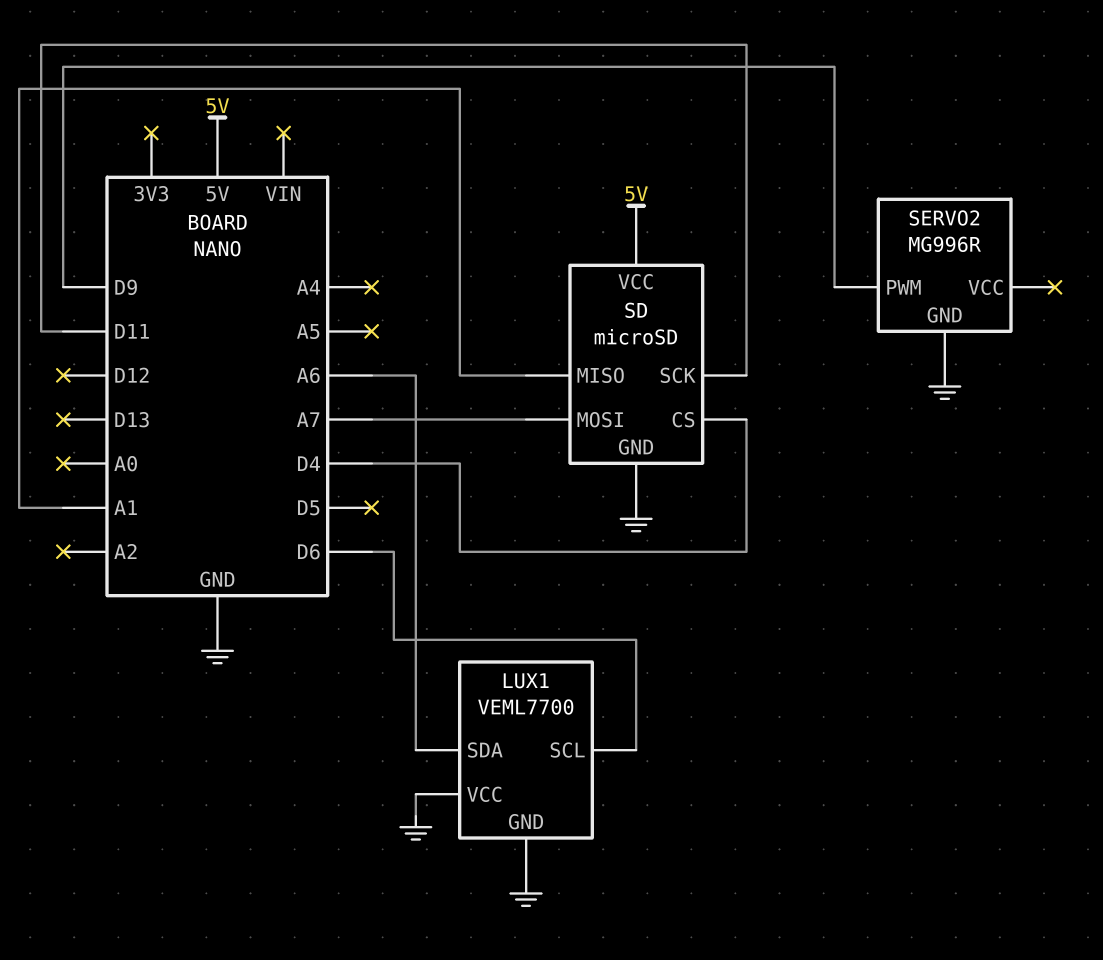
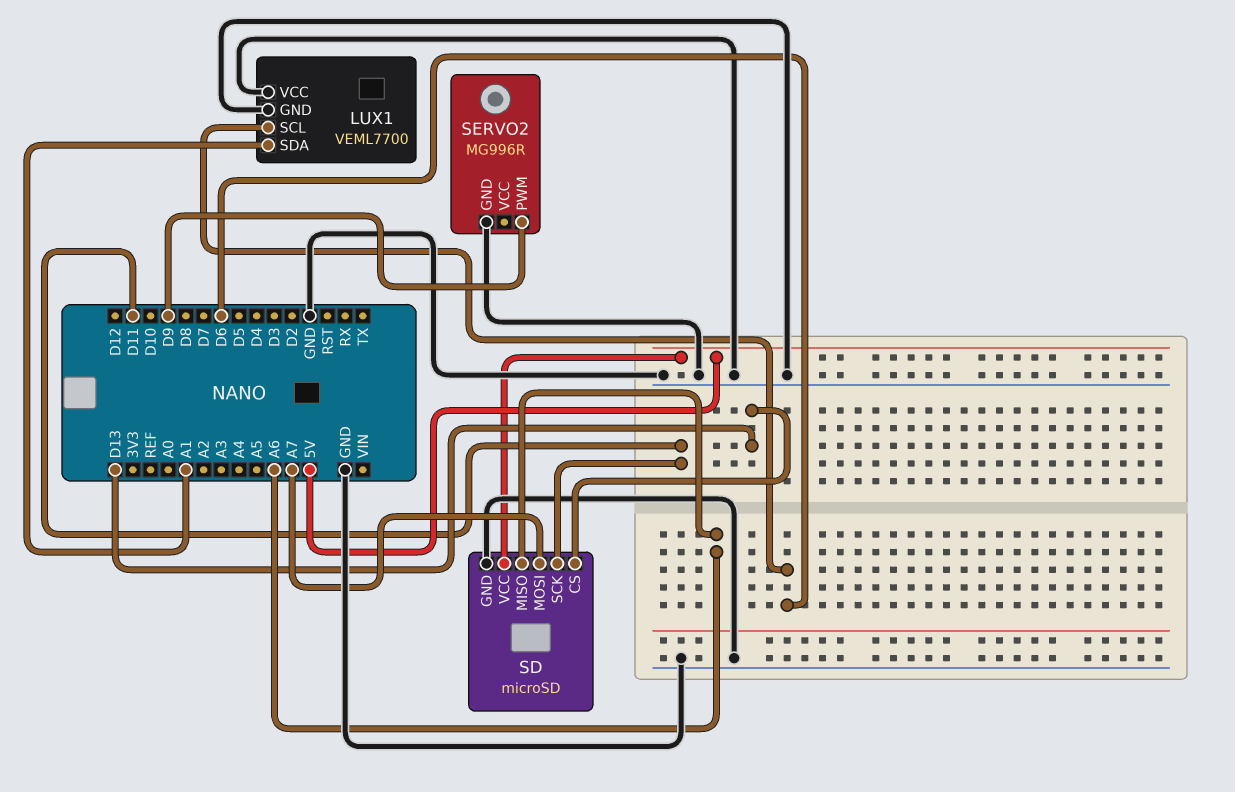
LUX1 pin SDA: A6 -> A1
SD pin CS: D4 -> D13
SD pin MISO: A1 -> A6

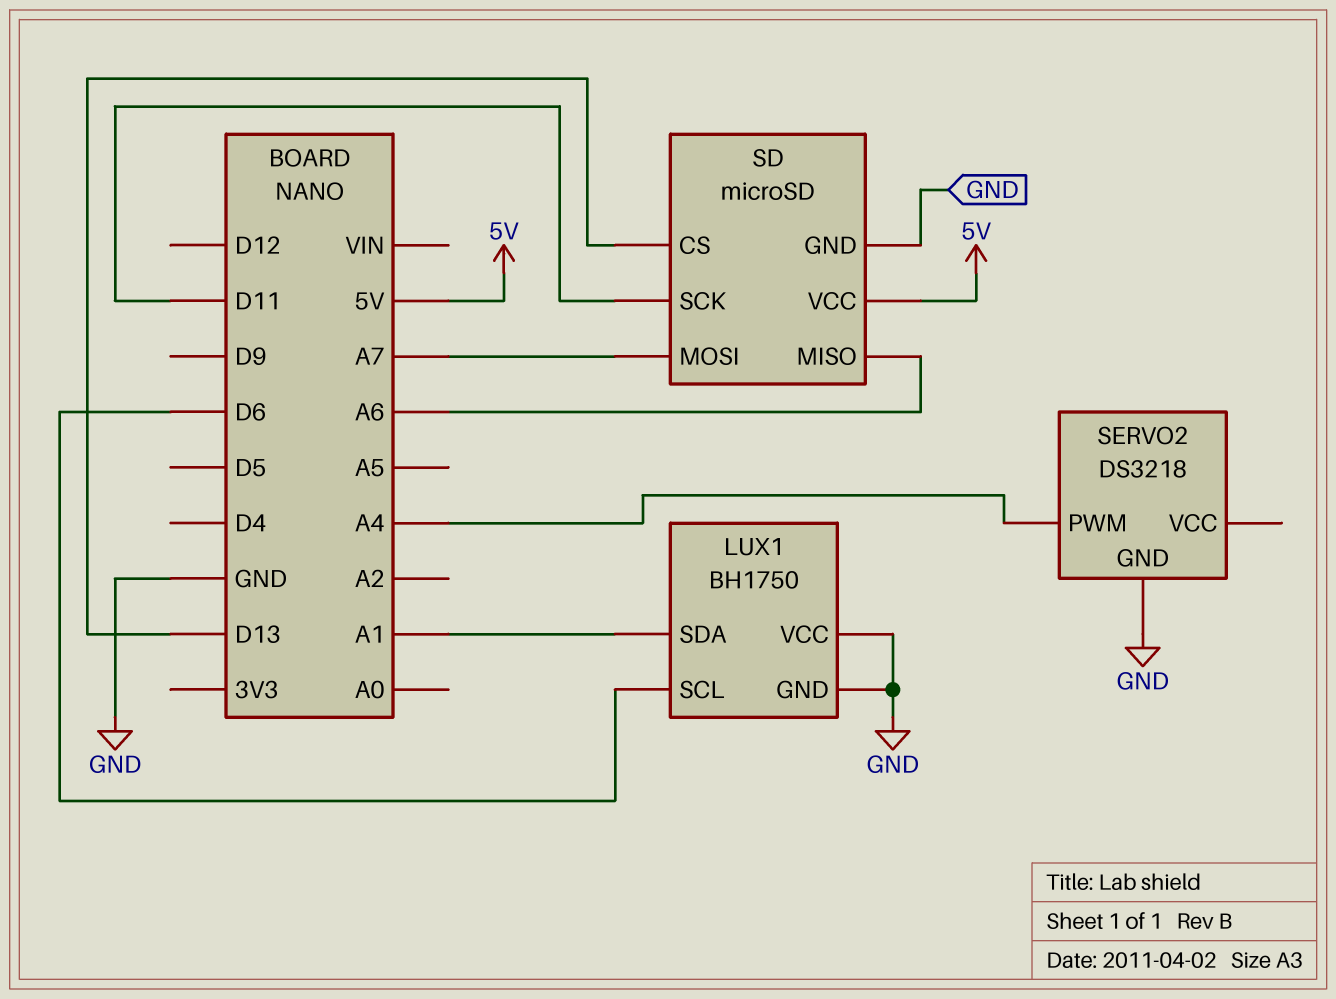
LUX1: VEML7700 -> BH1750
SERVO2: MG996R -> DS3218
SERVO2 pin PWM: D9 -> A4

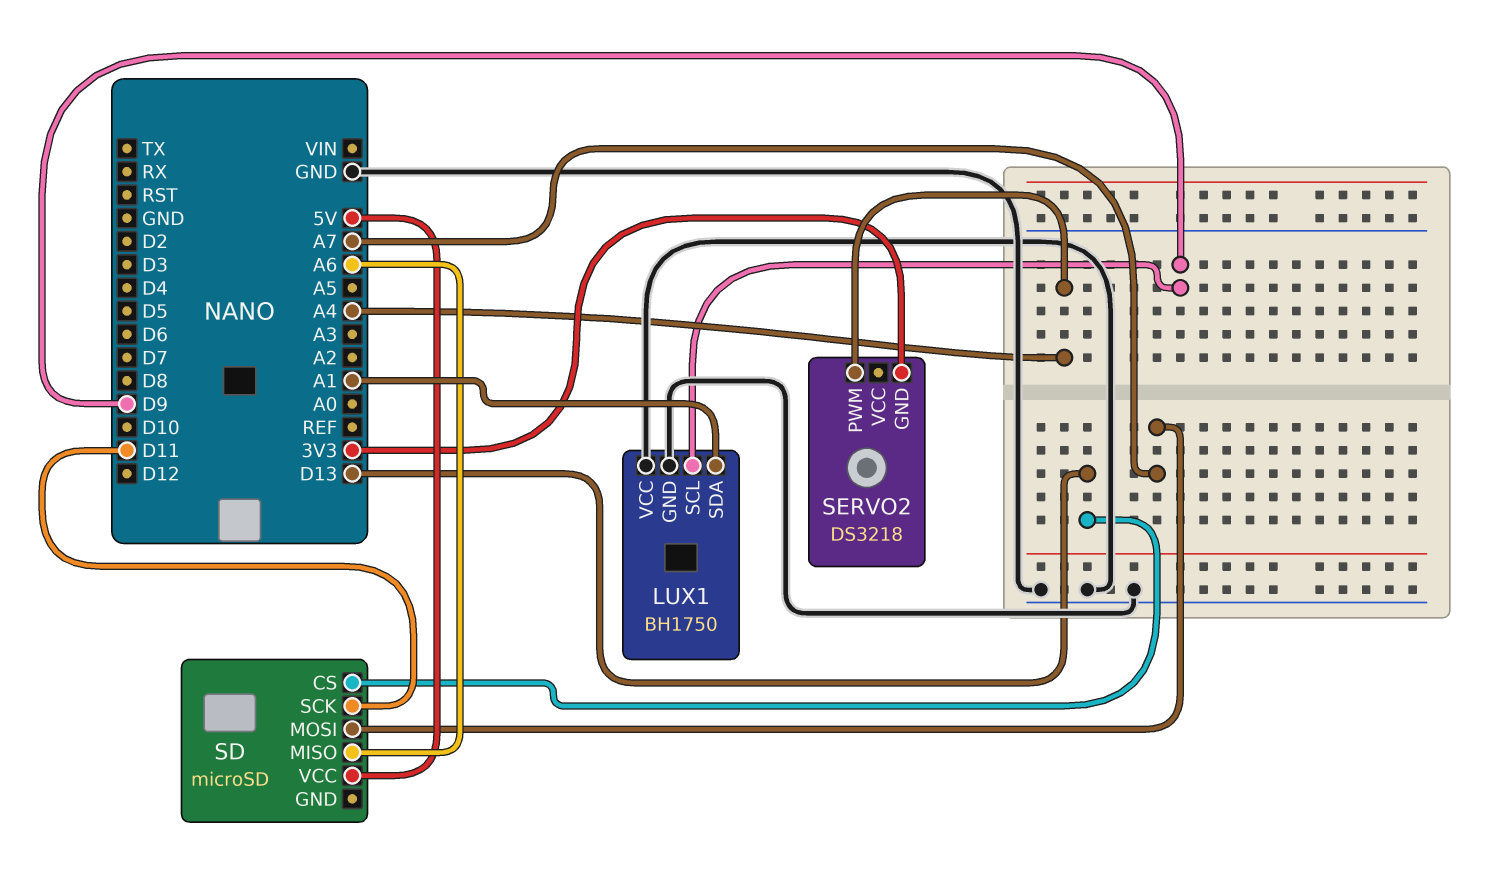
LUX1 pin SCL: D6 -> D9
SD pin GND: GND -> none
SERVO2 pin GND: GND -> 3V3

